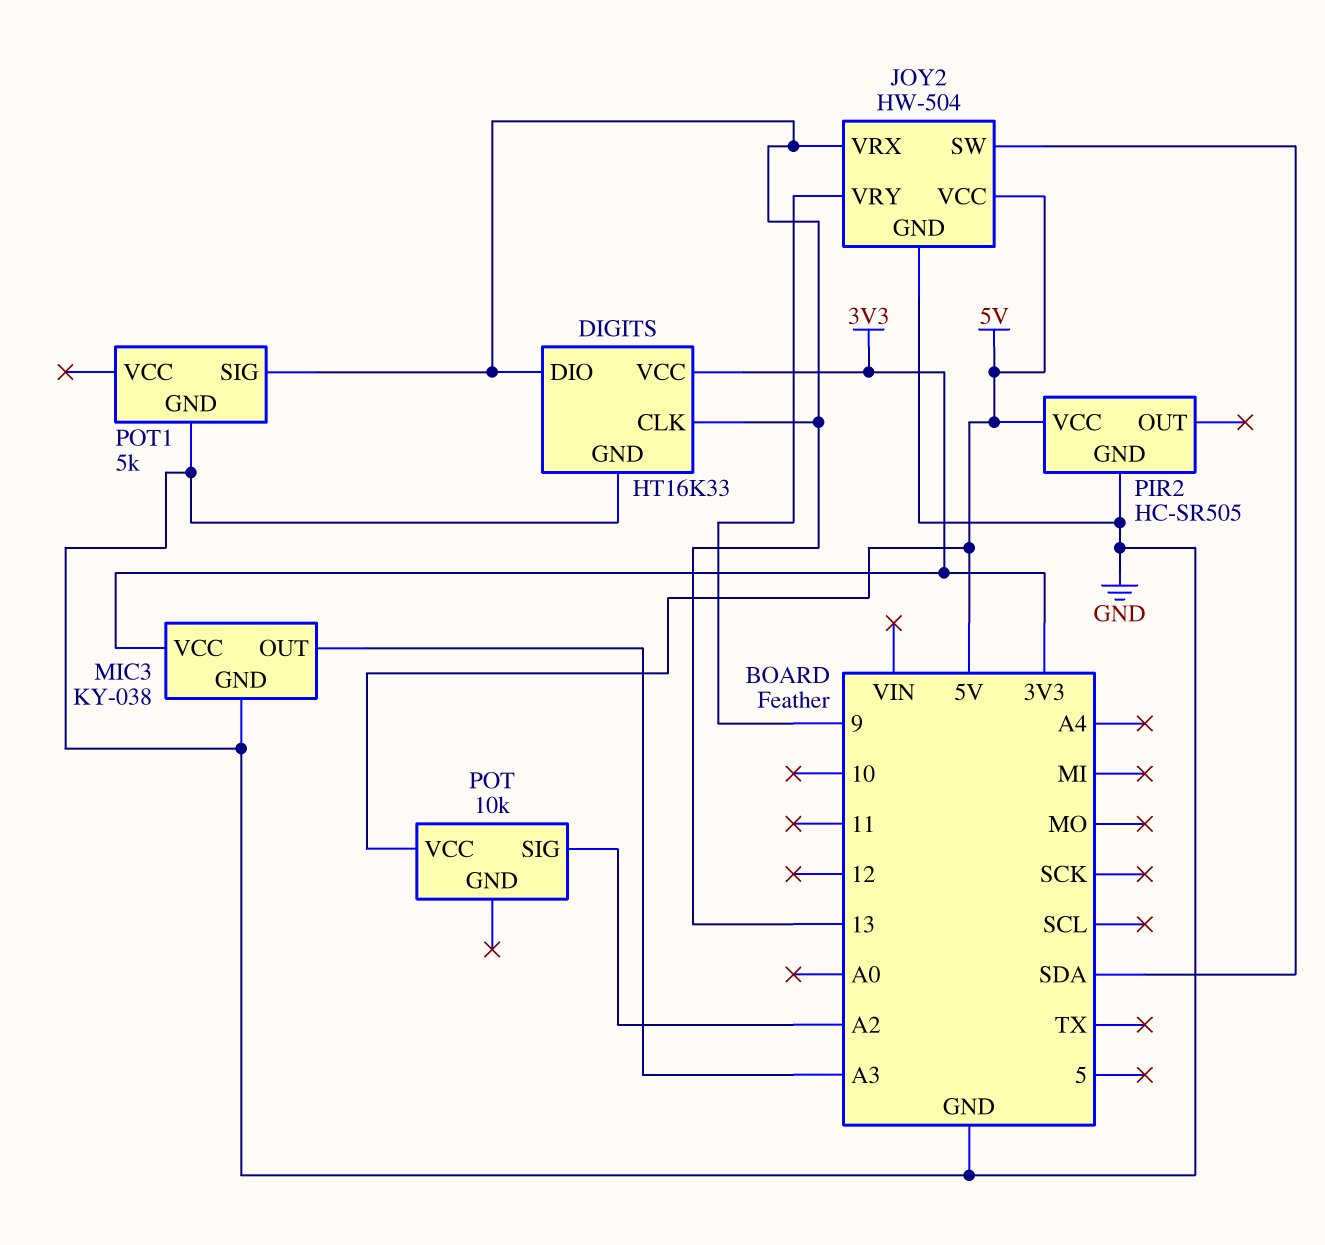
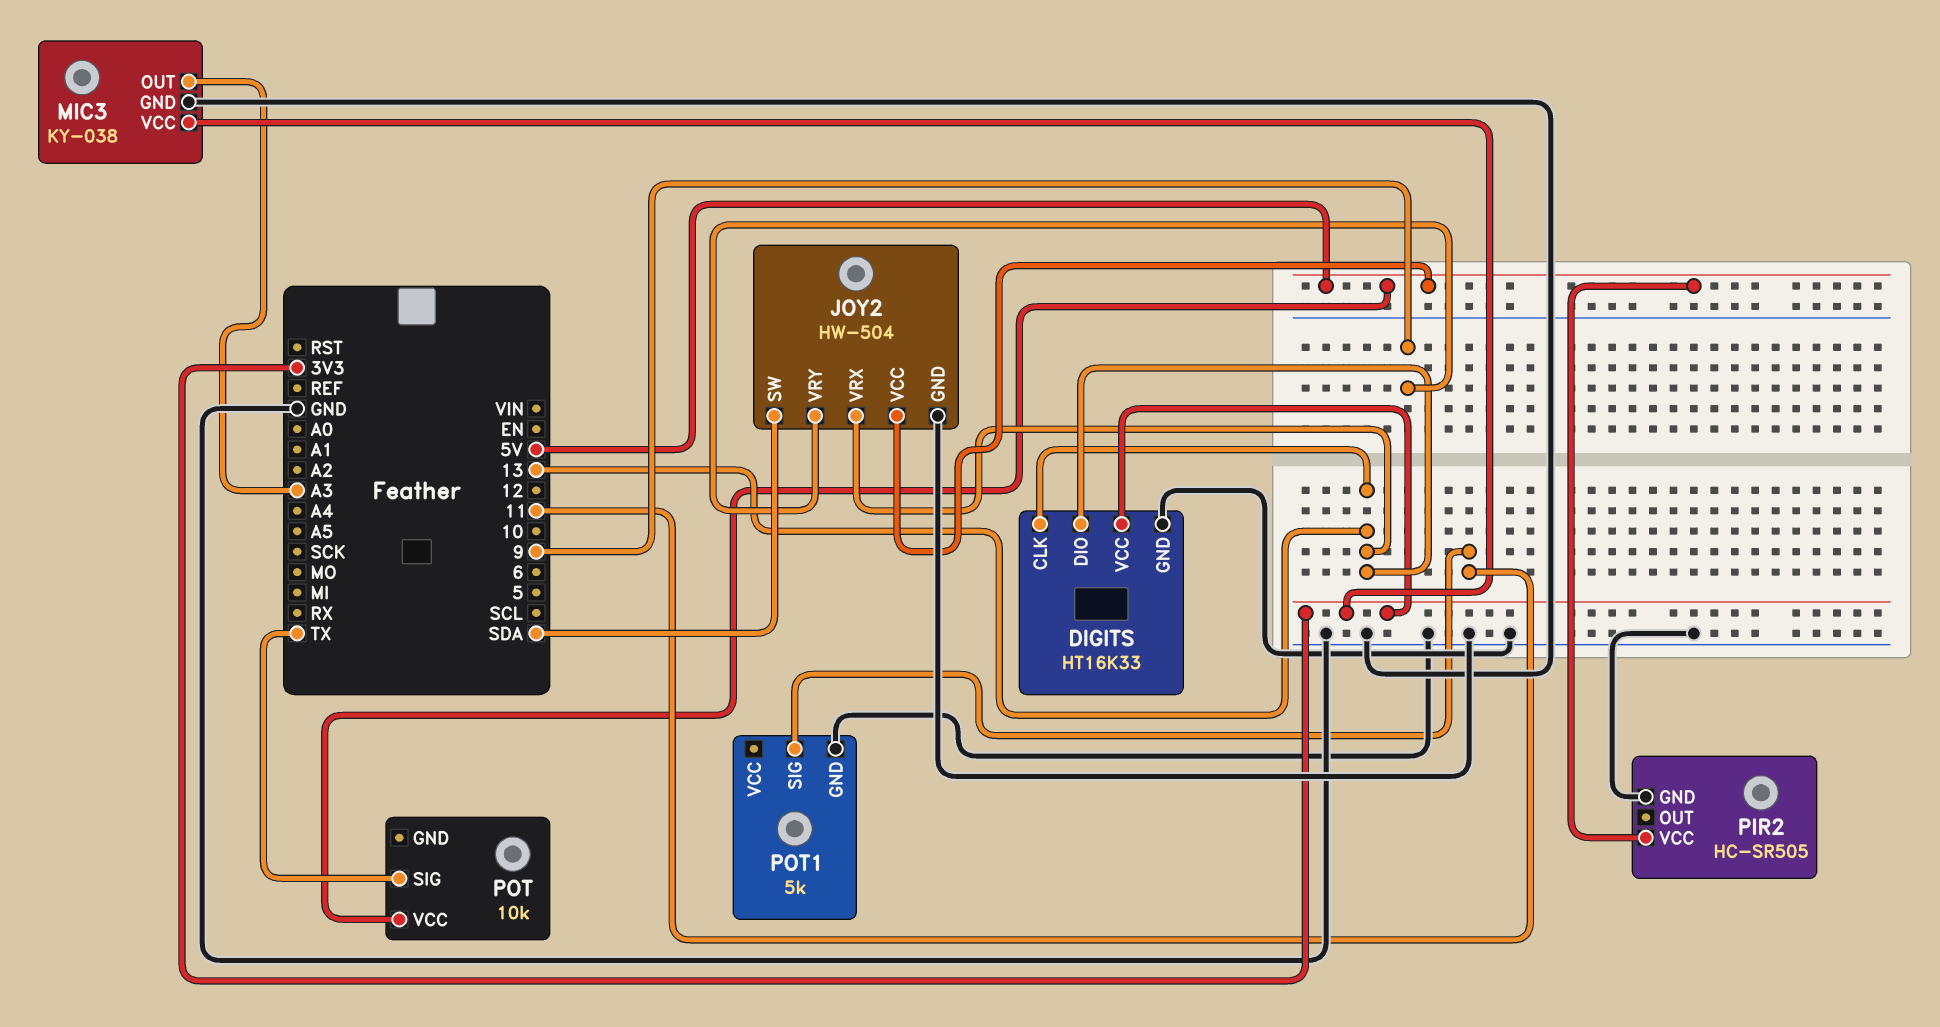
POT pin SIG: A2 -> TX
POT1 pin SIG: 13 -> 11

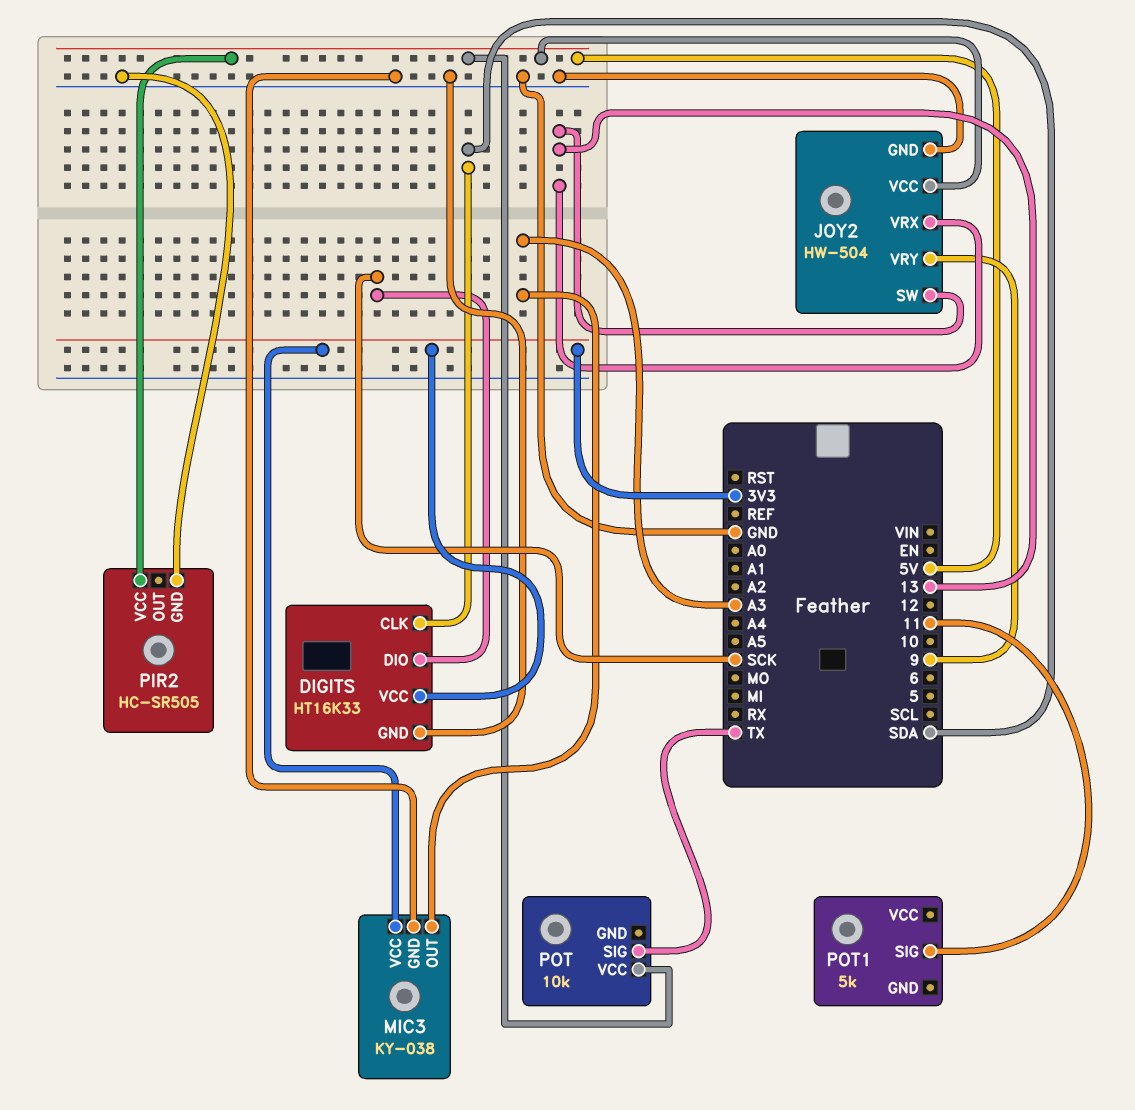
DIGITS pin CLK: 13 -> SDA
DIGITS pin DIO: 13 -> SCK
JOY2 pin SW: SDA -> 13
POT1 pin GND: GND -> none

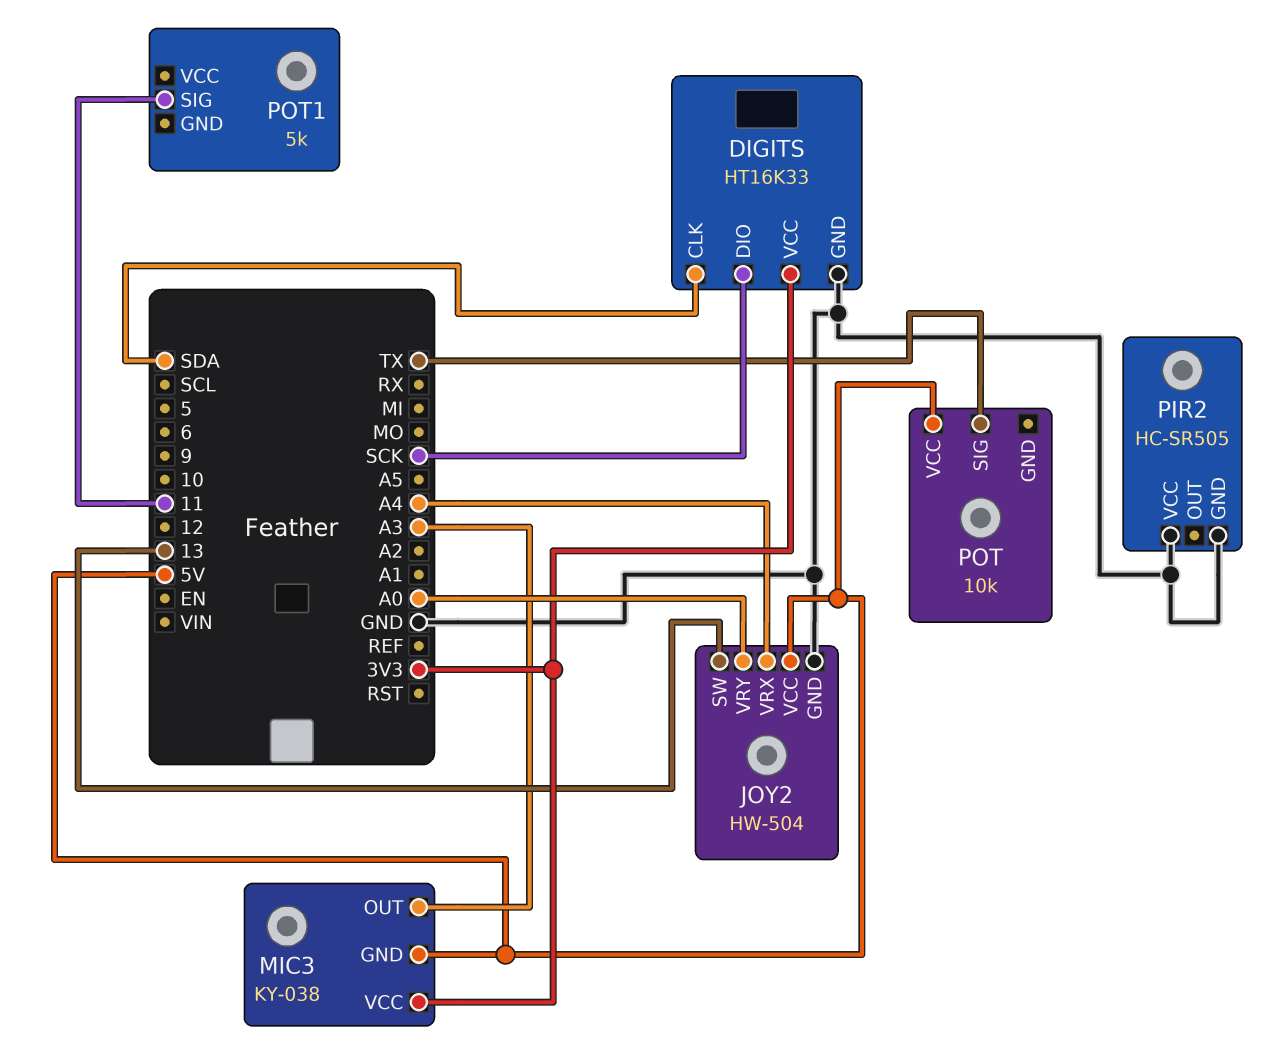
JOY2 pin VRX: 13 -> A4
JOY2 pin VRY: 9 -> A0
MIC3 pin GND: GND -> 5V
PIR2 pin VCC: 5V -> GND

